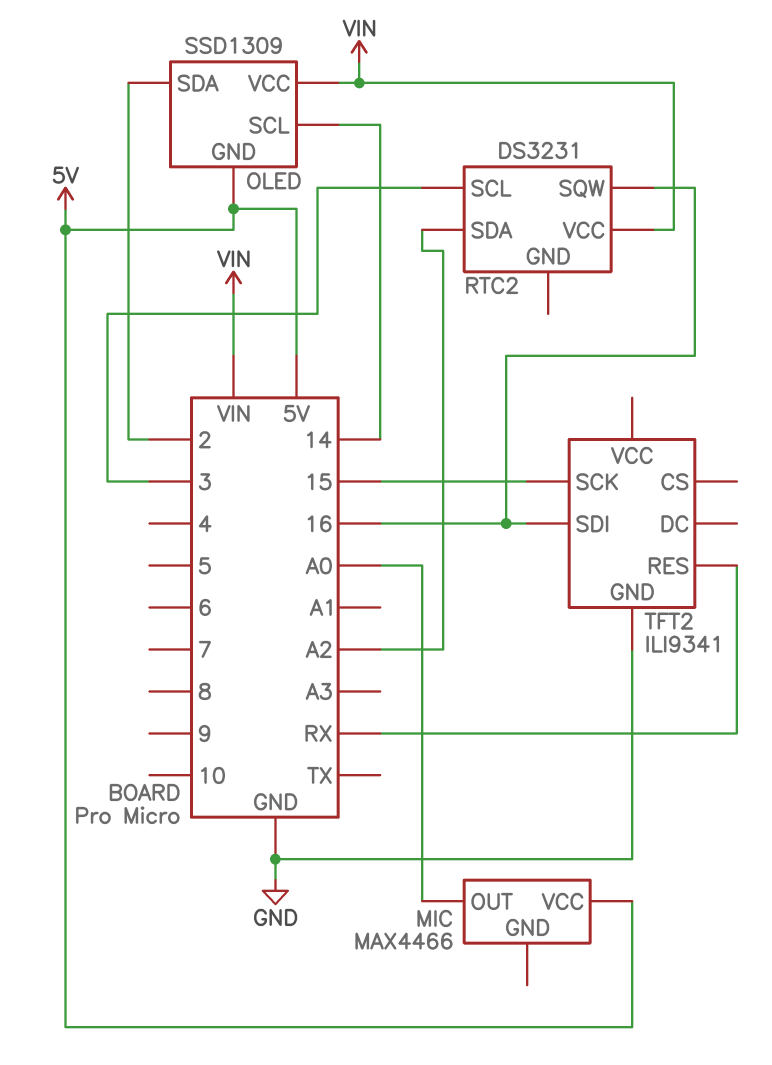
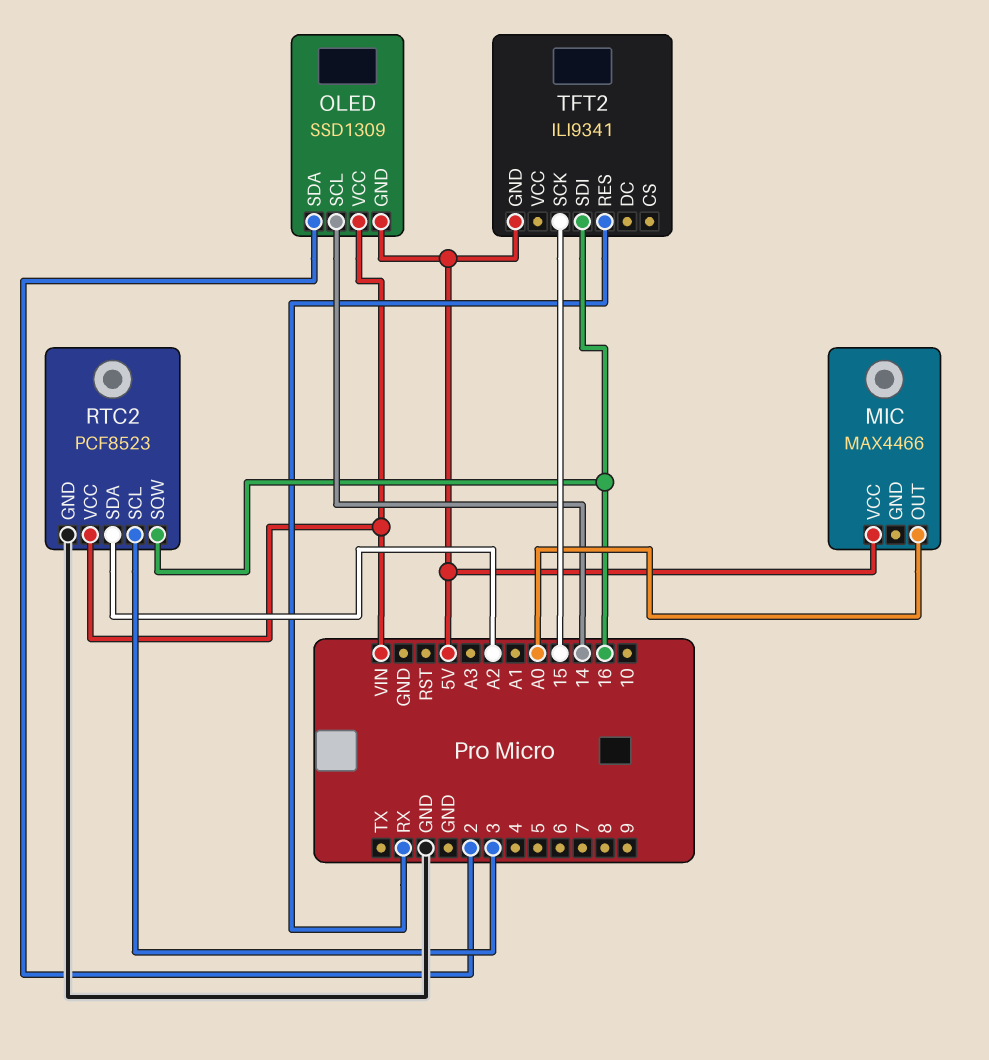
RTC2: DS3231 -> PCF8523
RTC2 pin GND: none -> GND
TFT2 pin GND: GND -> 5V

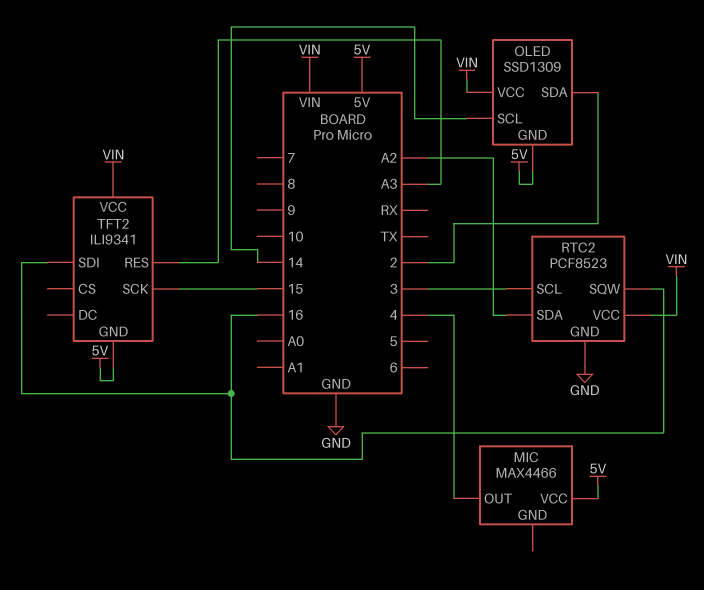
MIC pin OUT: A0 -> 4
TFT2 pin RES: RX -> A3
TFT2 pin VCC: none -> VIN

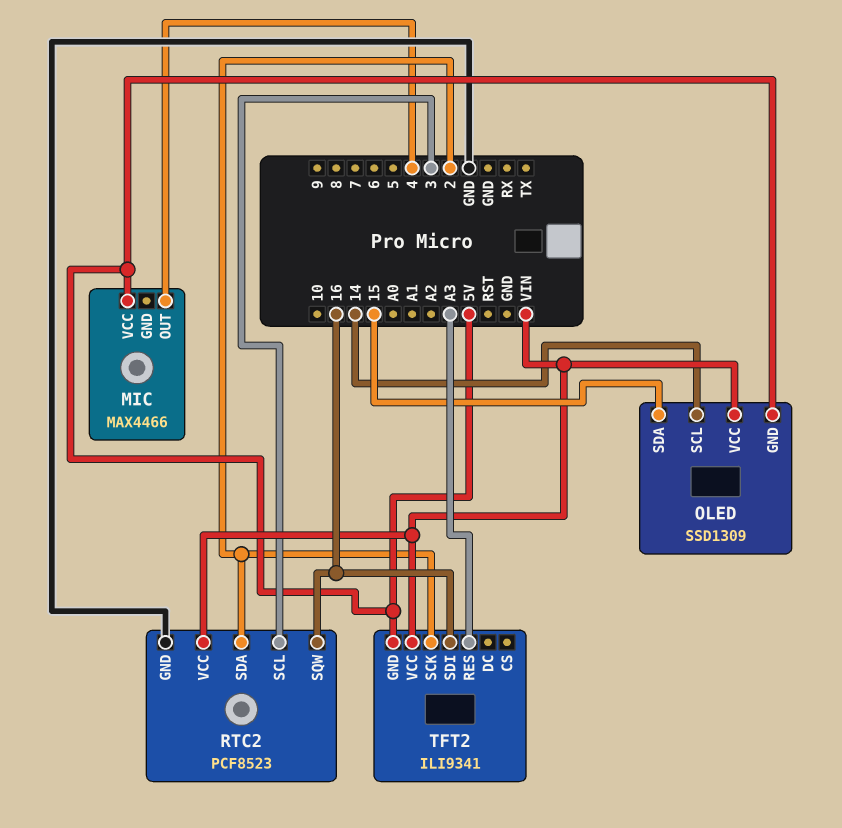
OLED pin SDA: 2 -> 15
RTC2 pin SDA: A2 -> 2
TFT2 pin SCK: 15 -> 2

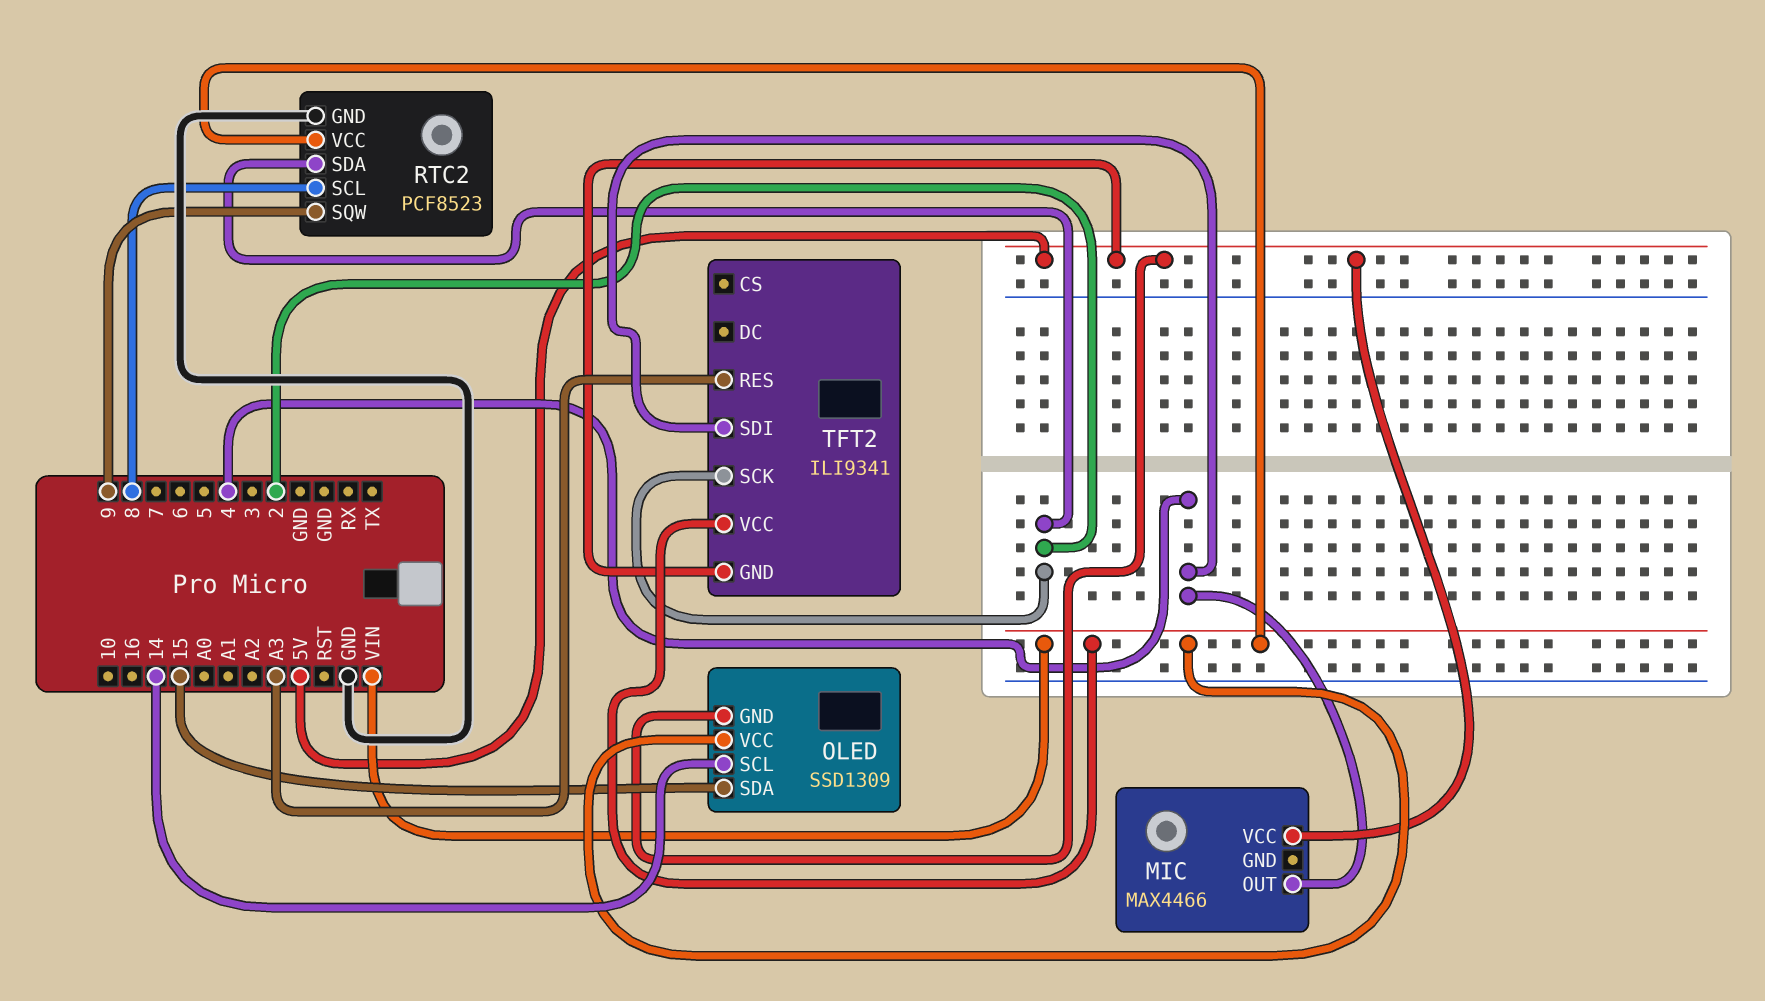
RTC2 pin SCL: 3 -> 8
RTC2 pin SQW: 16 -> 9
TFT2 pin SDI: 16 -> 4

